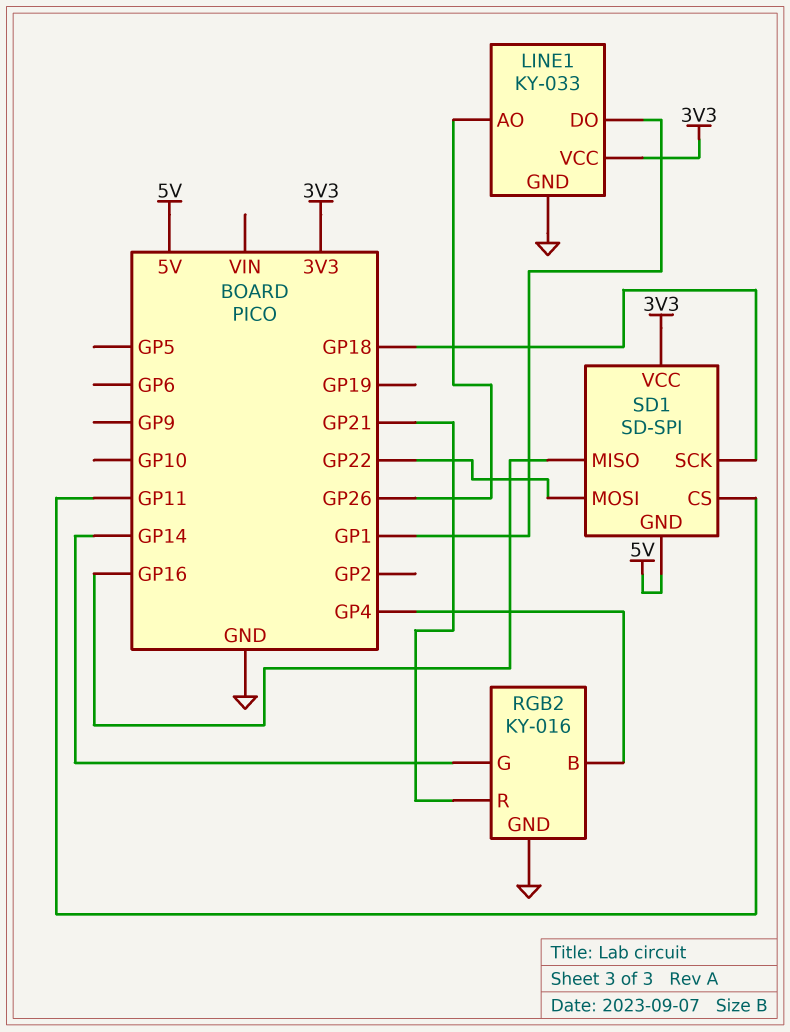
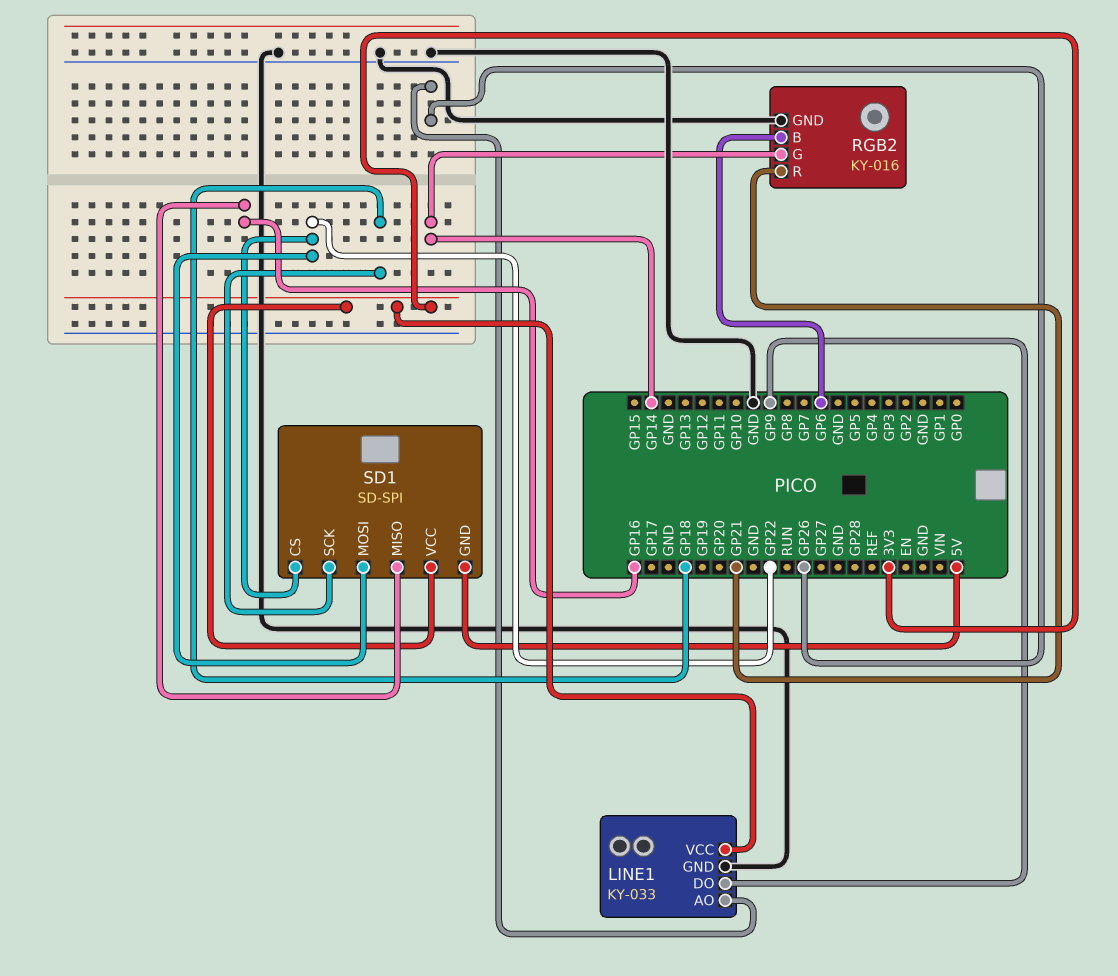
LINE1 pin DO: GP1 -> GP9
RGB2 pin B: GP4 -> GP6
SD1 pin CS: GP11 -> GP22

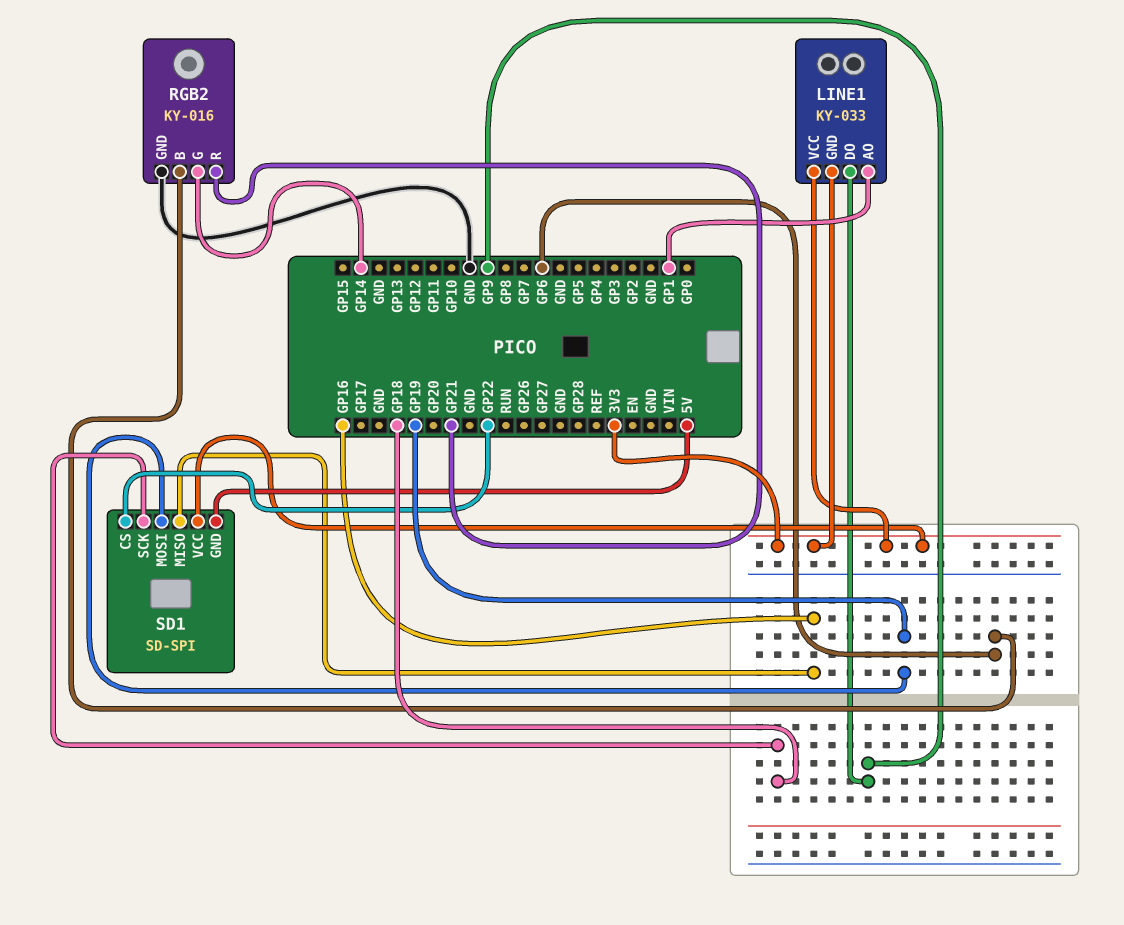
LINE1 pin AO: GP26 -> GP1
LINE1 pin GND: GND -> 3V3
SD1 pin MOSI: GP22 -> GP19

